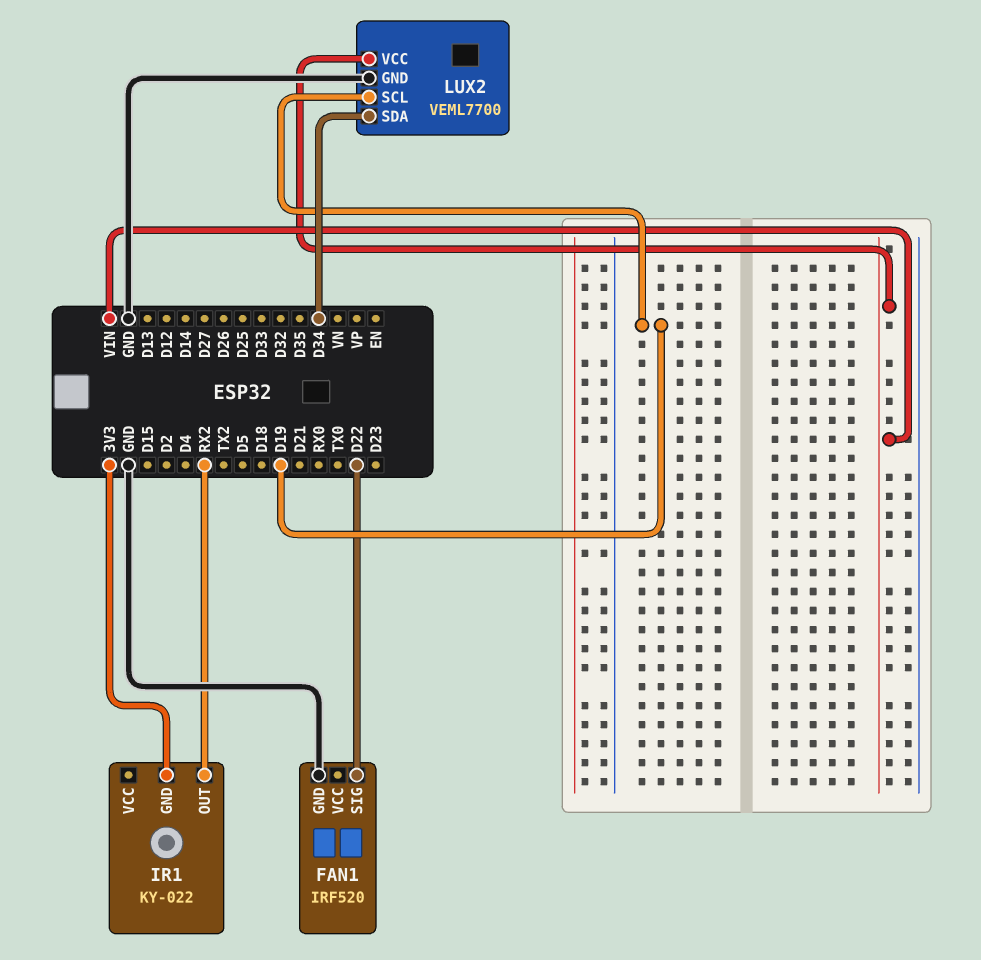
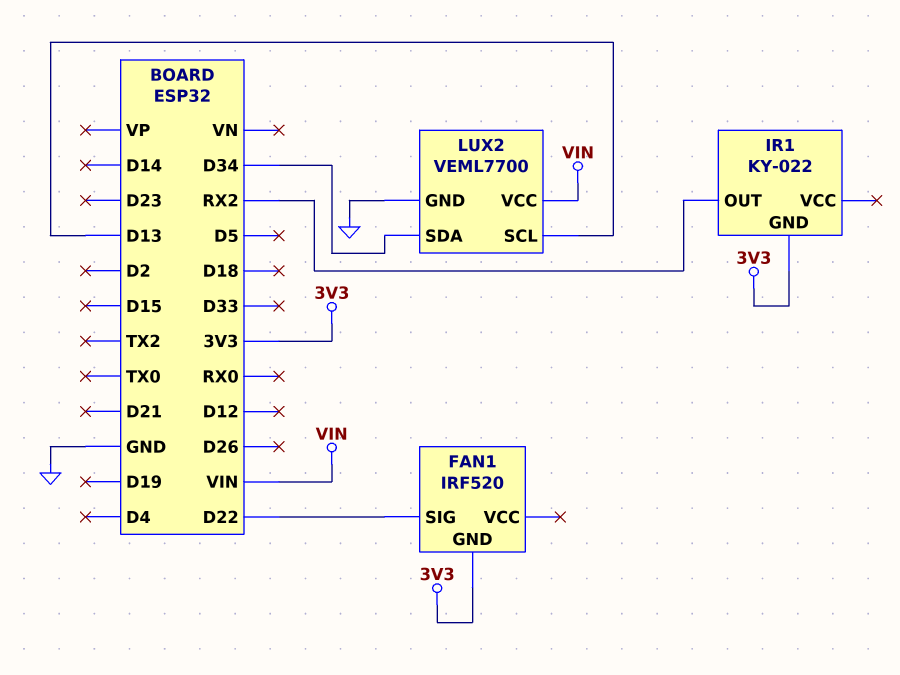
FAN1 pin GND: GND -> 3V3
LUX2 pin SCL: D19 -> D13

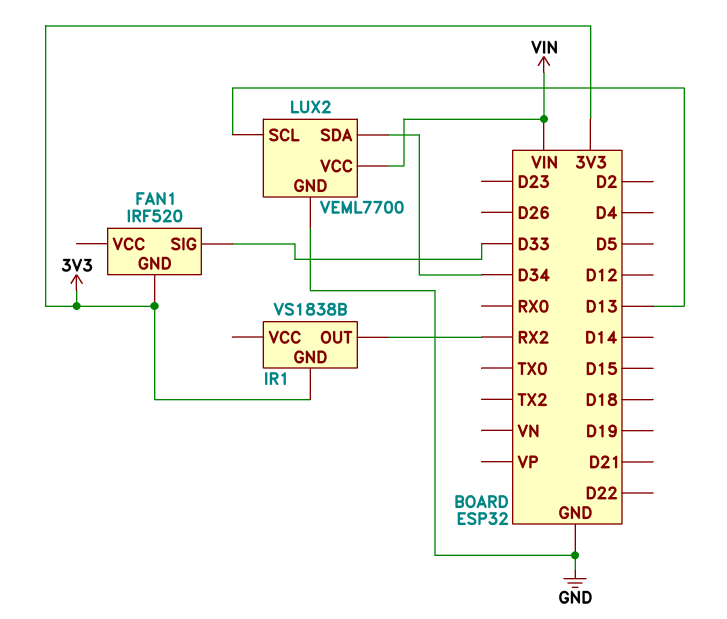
FAN1 pin SIG: D22 -> D33
IR1: KY-022 -> VS1838B

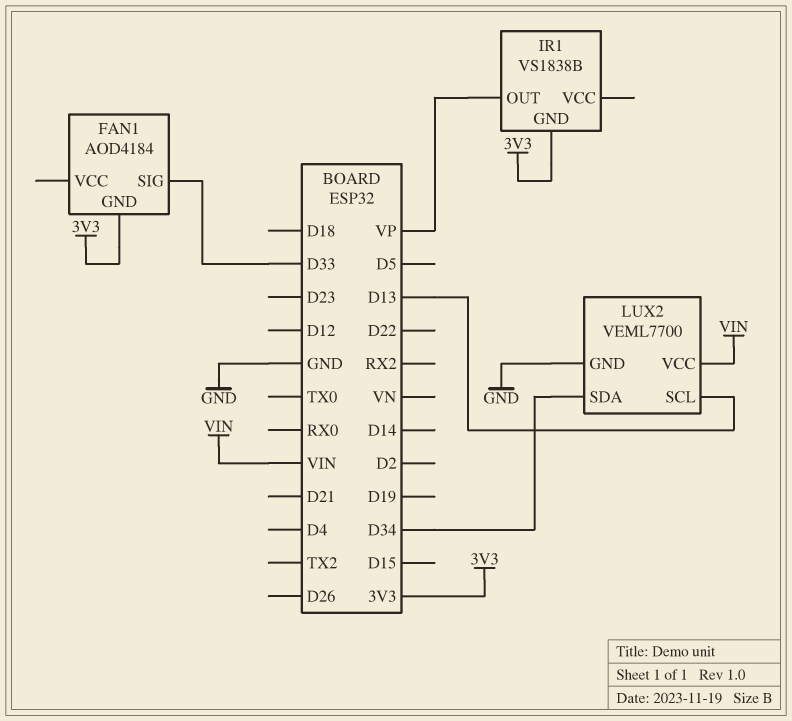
FAN1: IRF520 -> AOD4184
IR1 pin OUT: RX2 -> VP

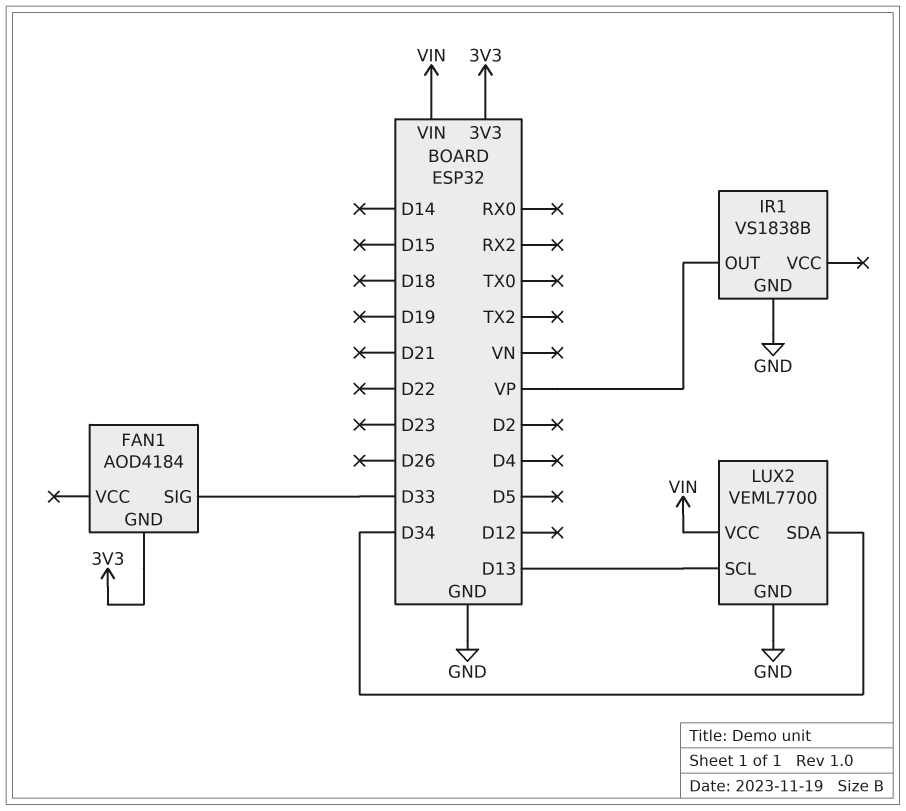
IR1 pin GND: 3V3 -> GND

